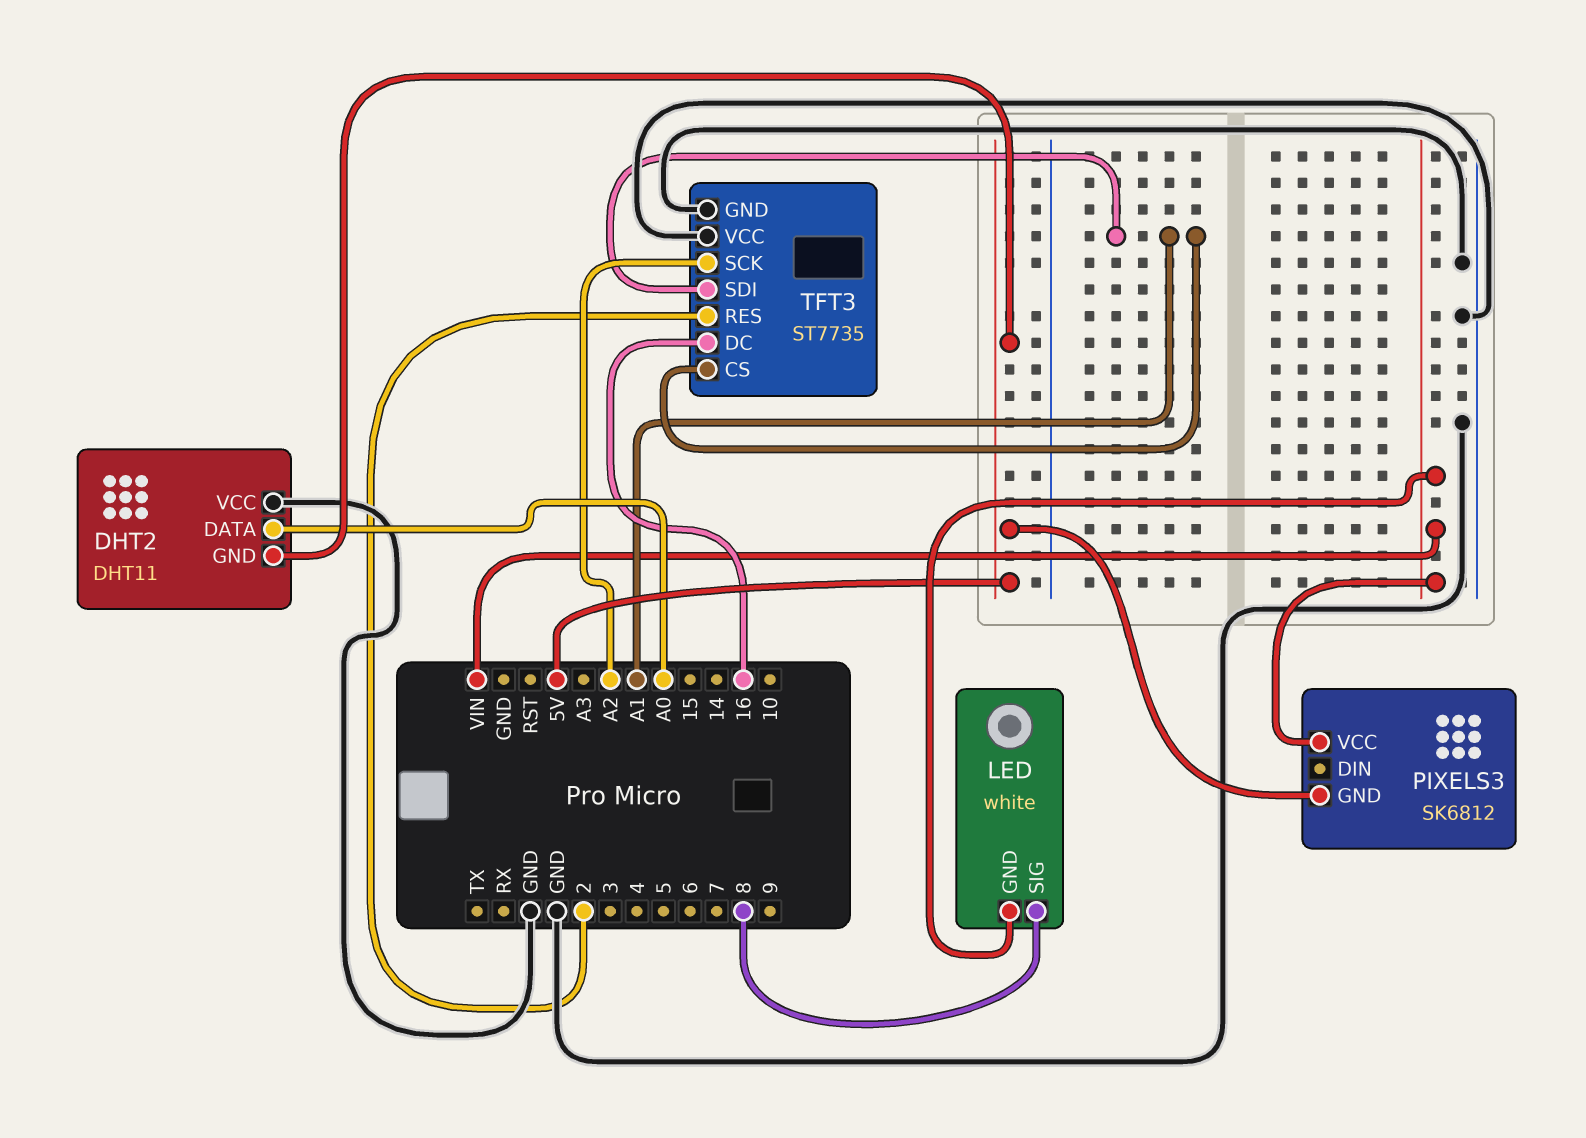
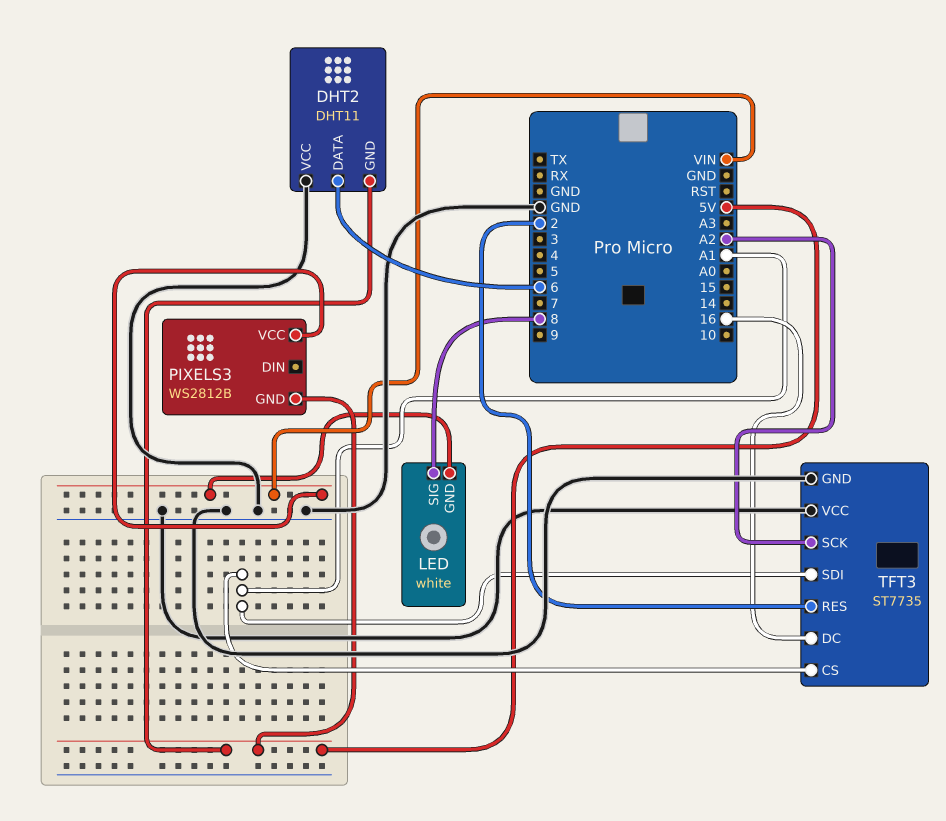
DHT2 pin DATA: A0 -> 6
PIXELS3: SK6812 -> WS2812B

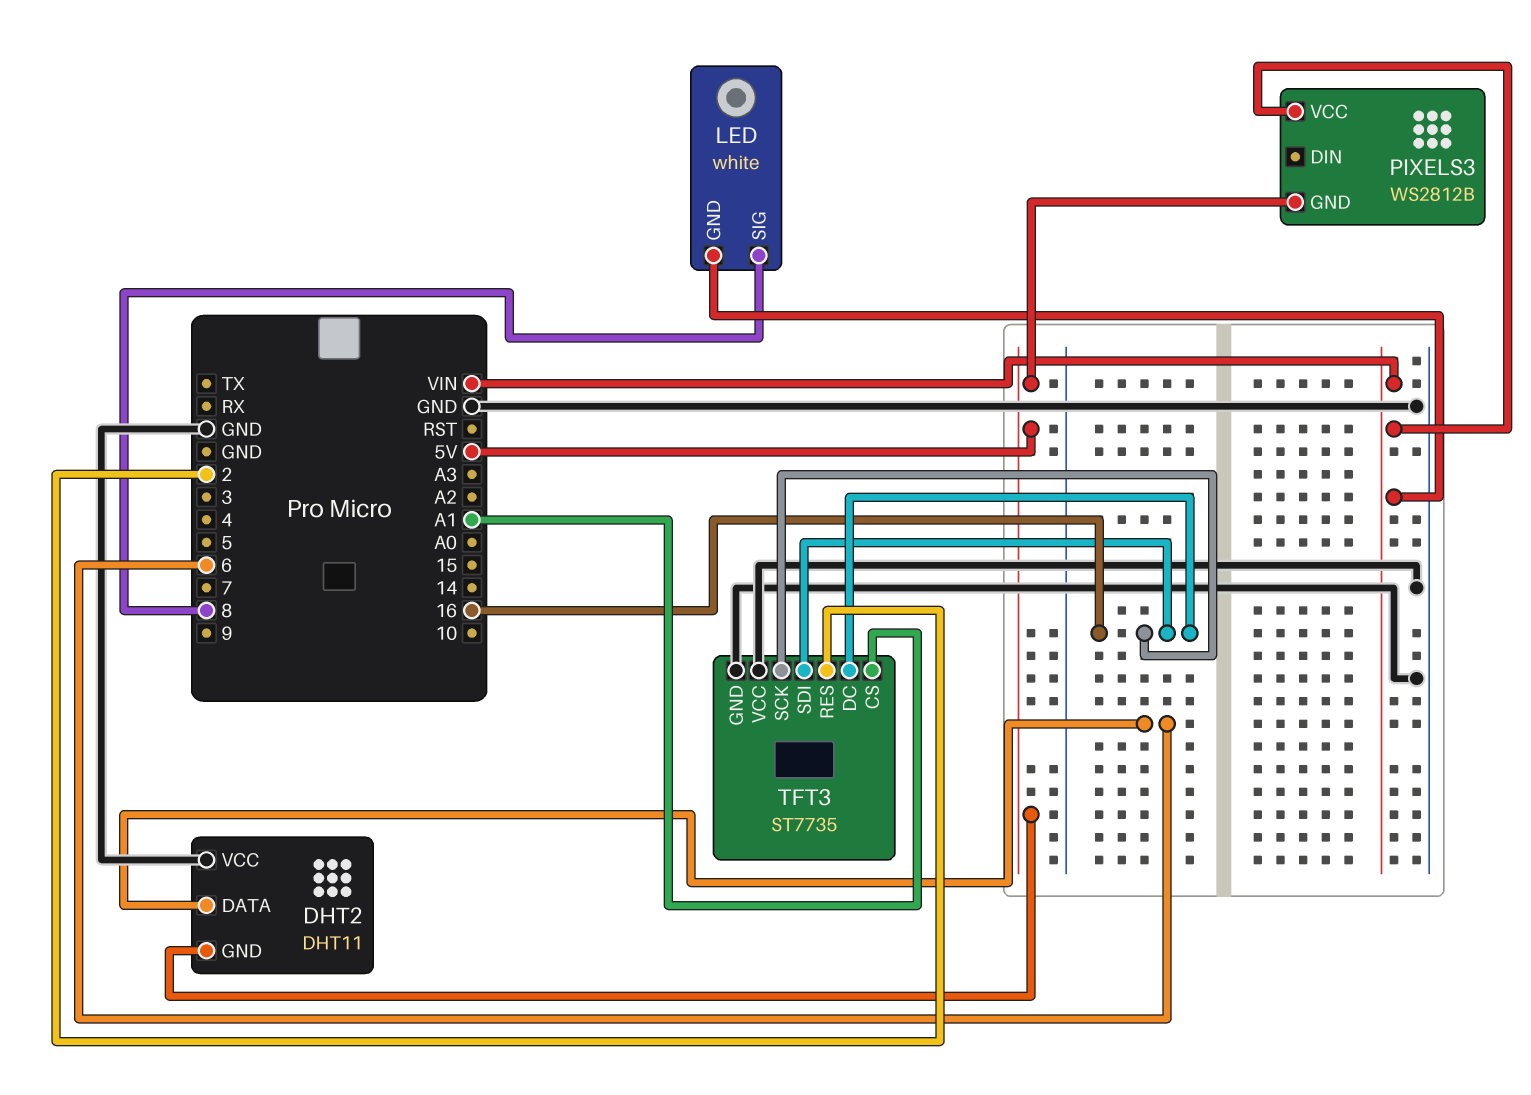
TFT3 pin SCK: A2 -> 16
TFT3 pin SDI: A1 -> 16

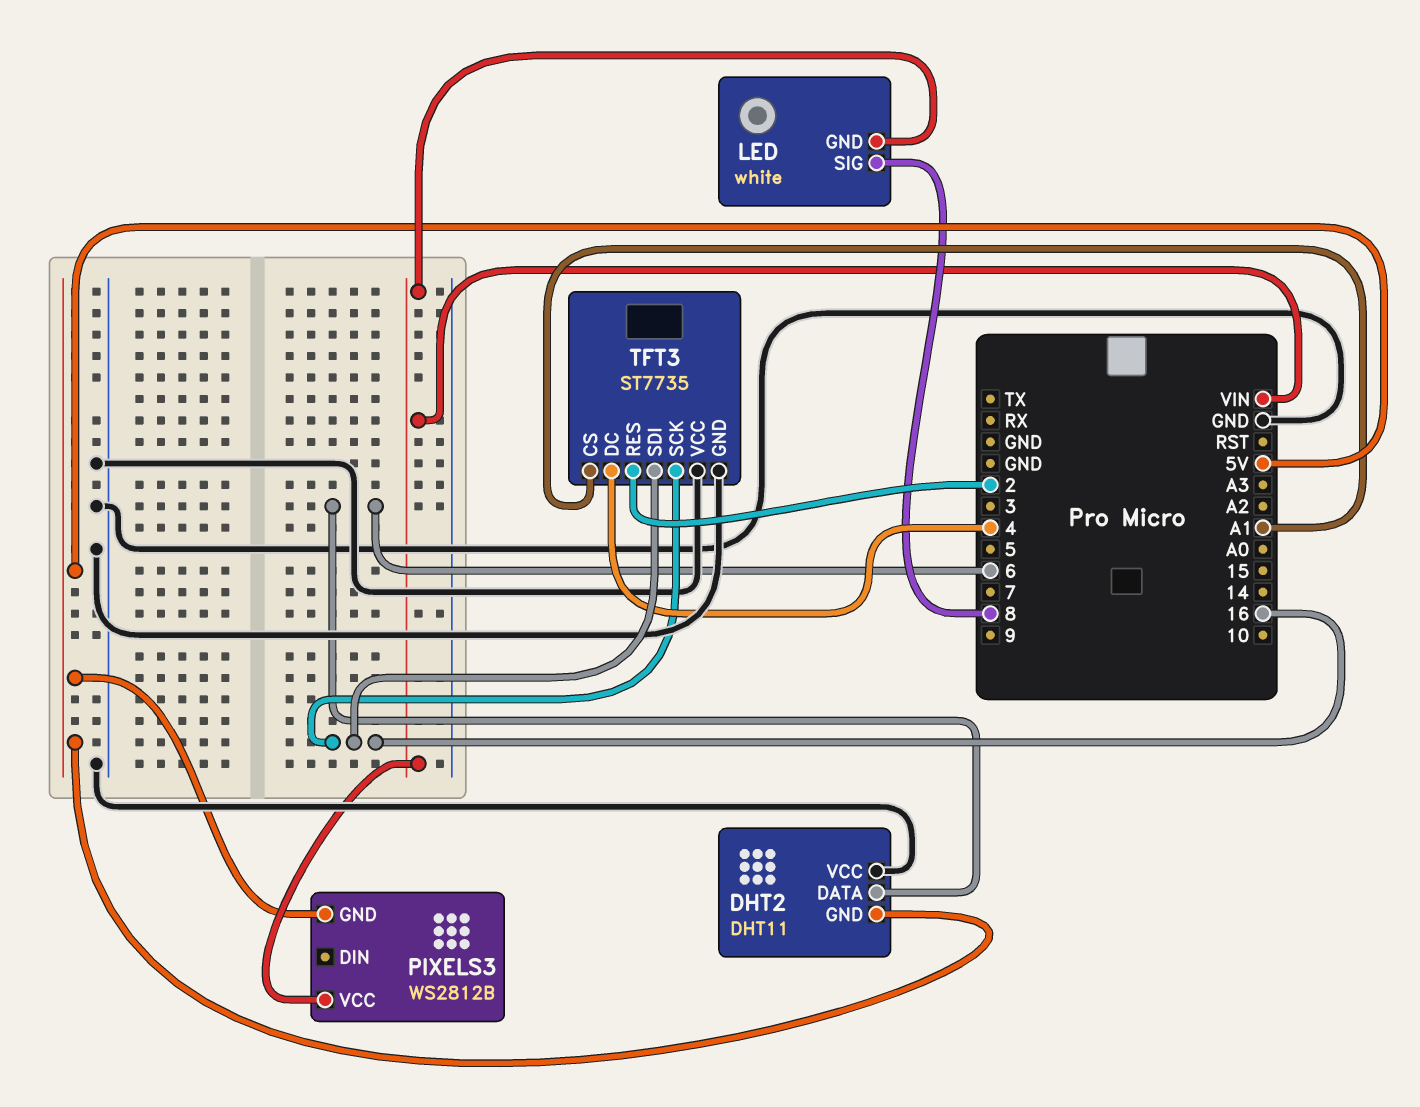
TFT3 pin DC: 16 -> 4

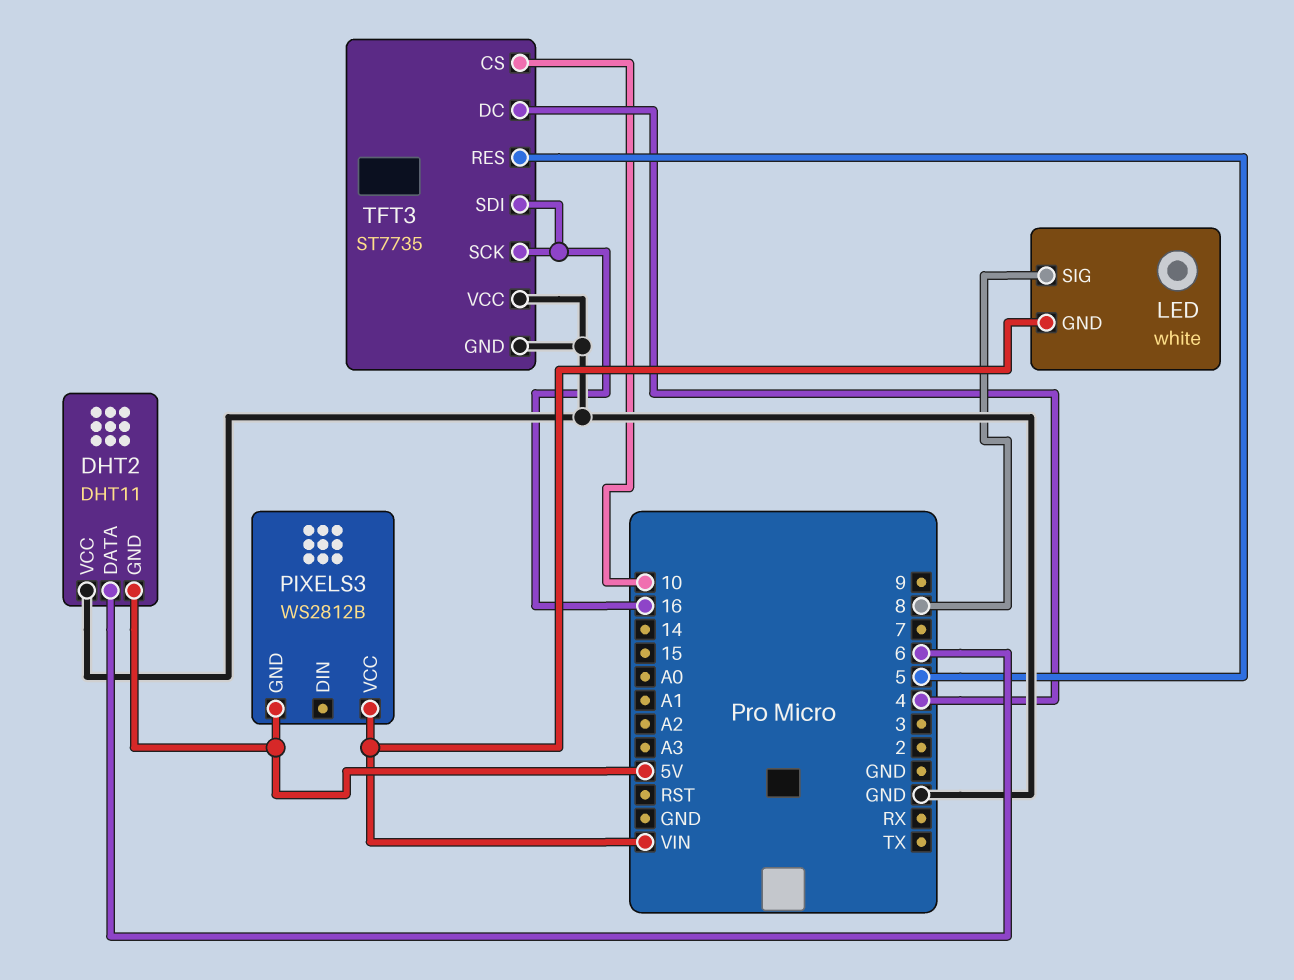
TFT3 pin CS: A1 -> 10
TFT3 pin RES: 2 -> 5

